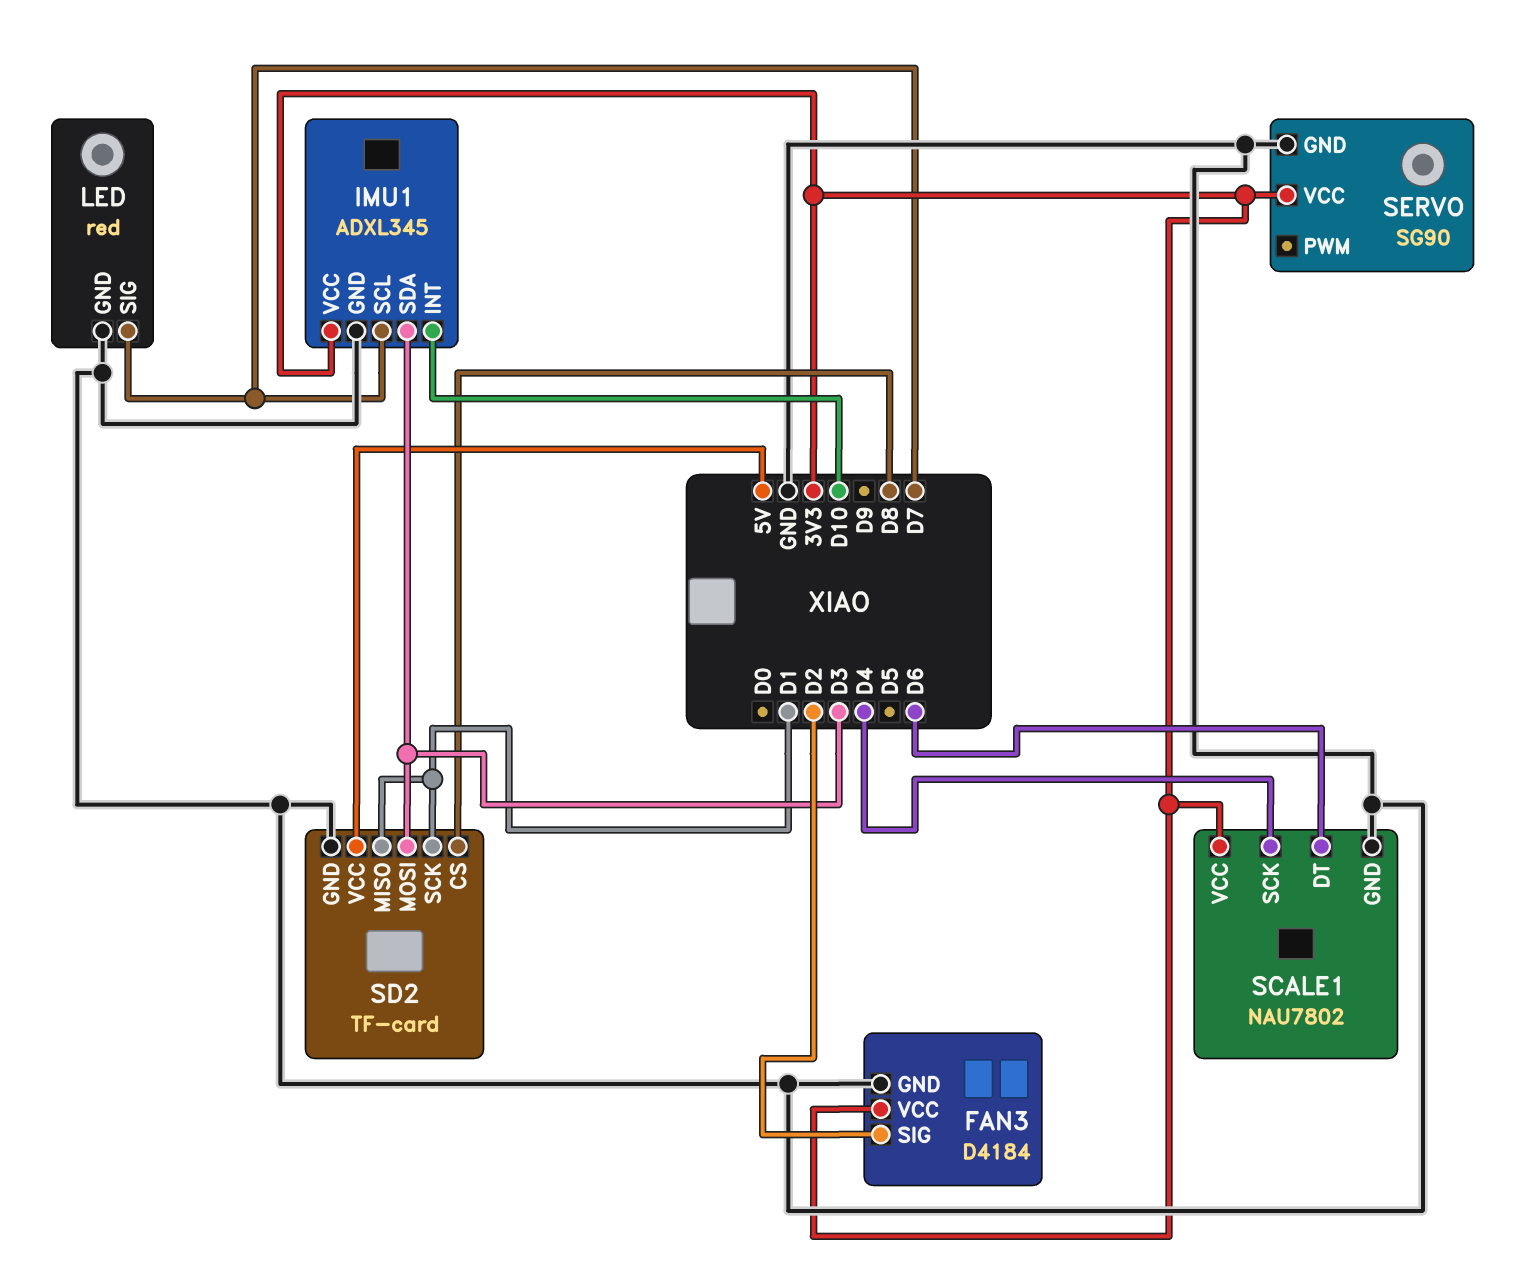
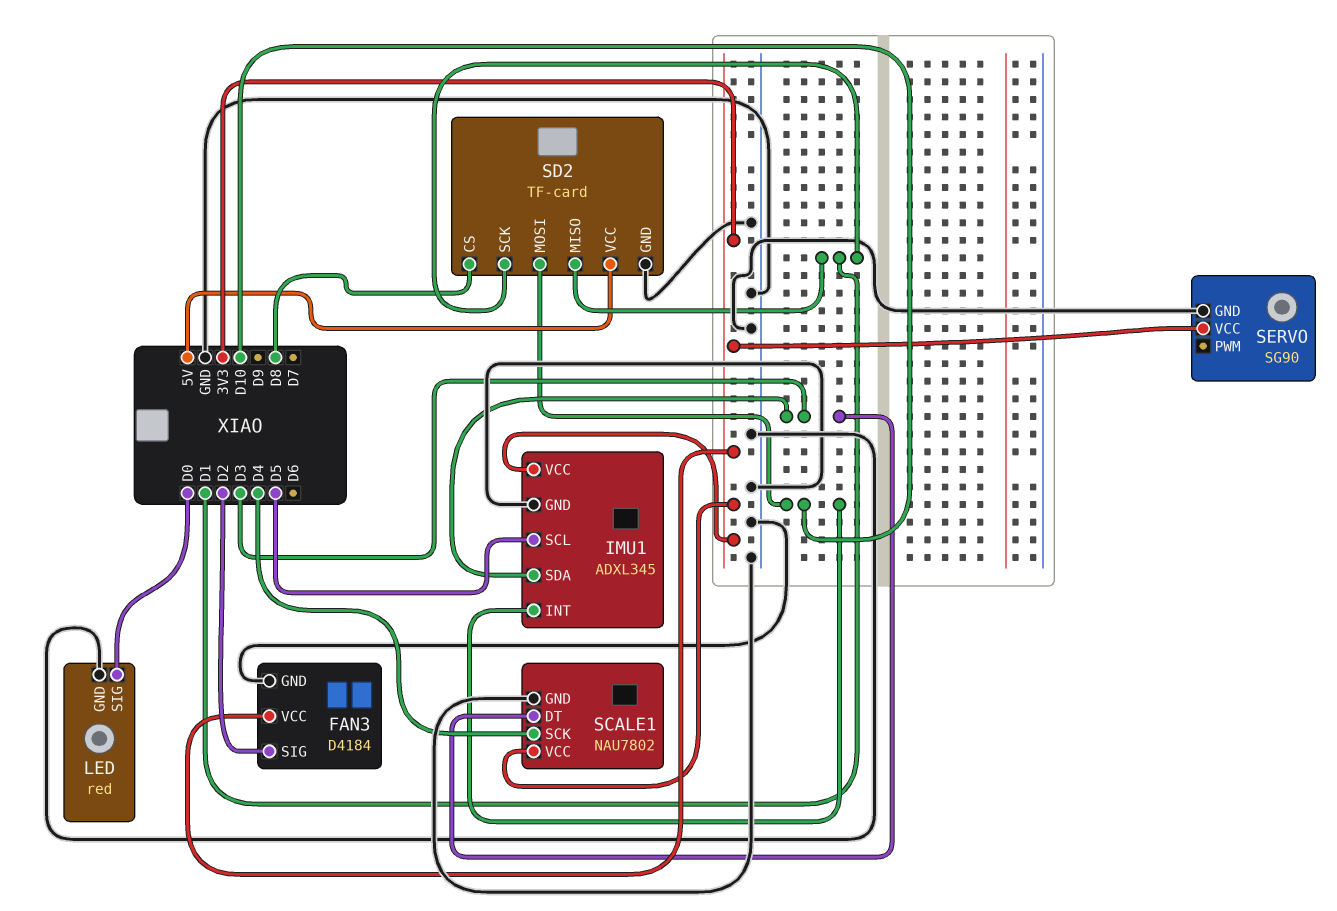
IMU1 pin SCL: D7 -> D5
LED pin SIG: D7 -> D0
SCALE1 pin DT: D6 -> D3
SD2 pin MOSI: D3 -> D10

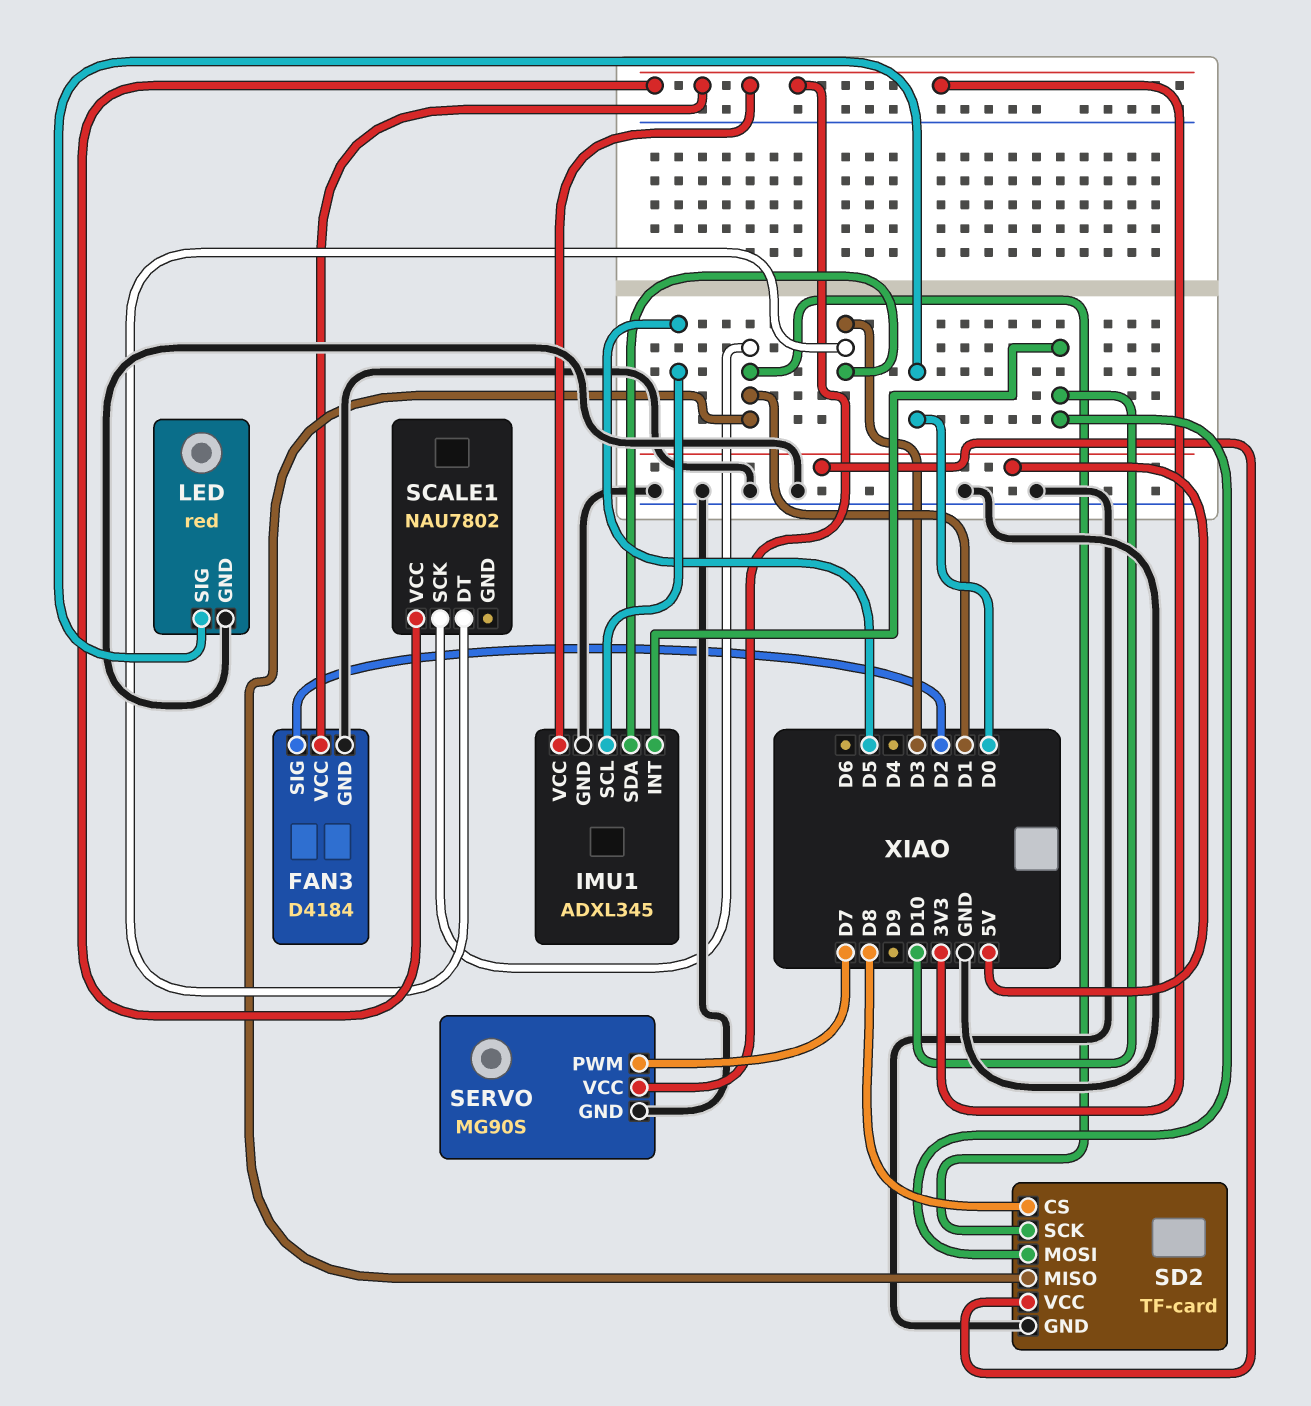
SCALE1 pin GND: GND -> none
SCALE1 pin SCK: D4 -> D1
SERVO: SG90 -> MG90S
SERVO pin PWM: none -> D7

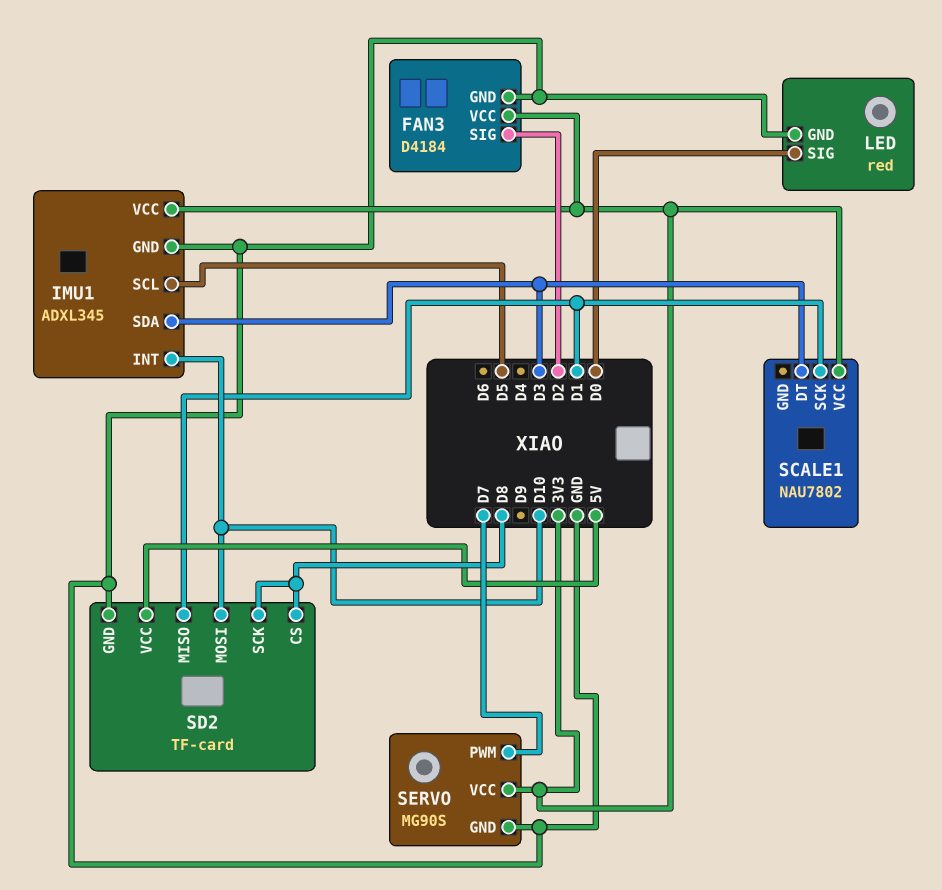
SD2 pin SCK: D1 -> D8

